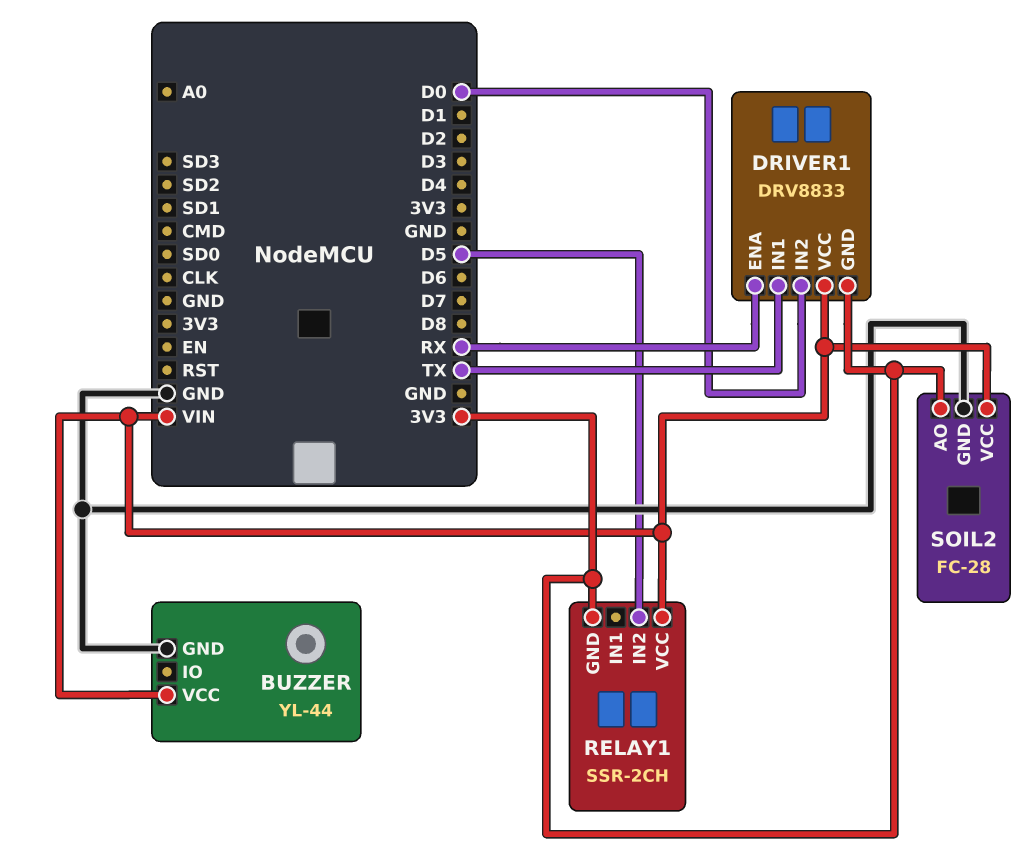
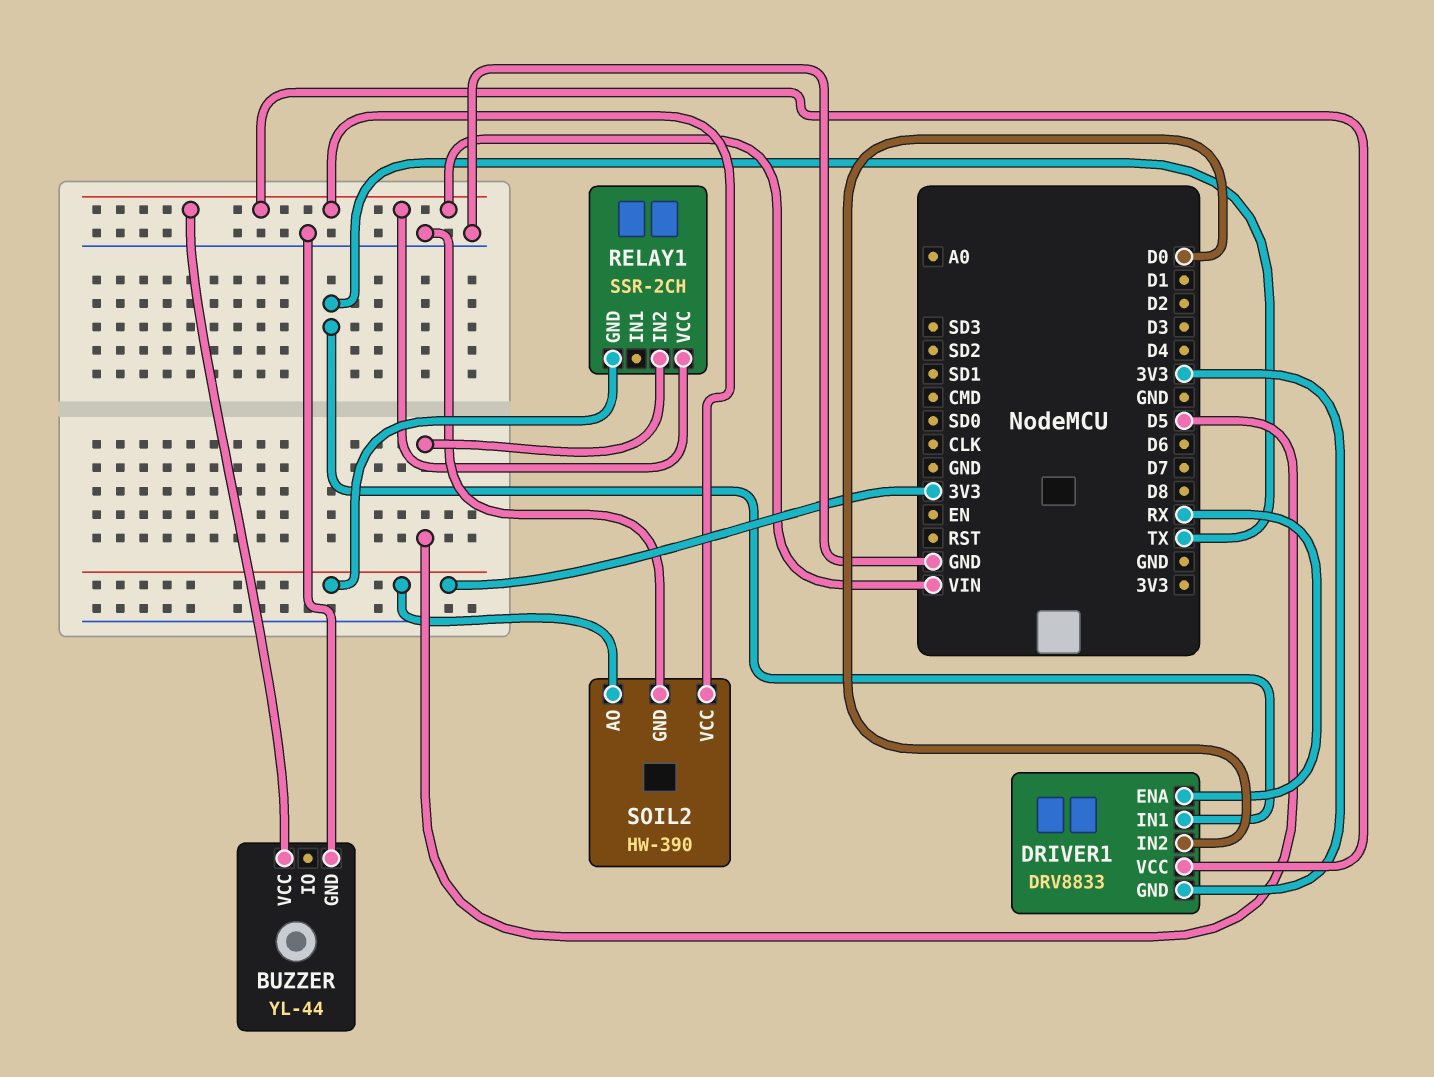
SOIL2: FC-28 -> HW-390

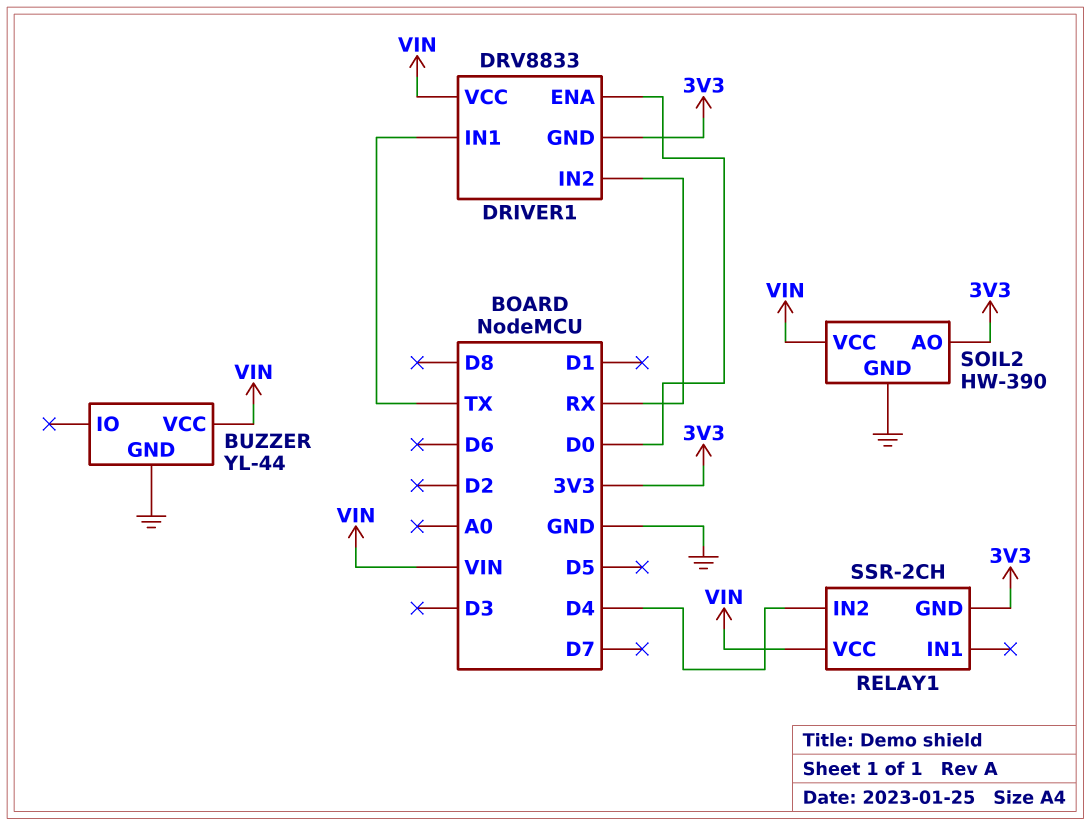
DRIVER1 pin ENA: RX -> D0
DRIVER1 pin IN2: D0 -> RX
RELAY1 pin IN2: D5 -> D4

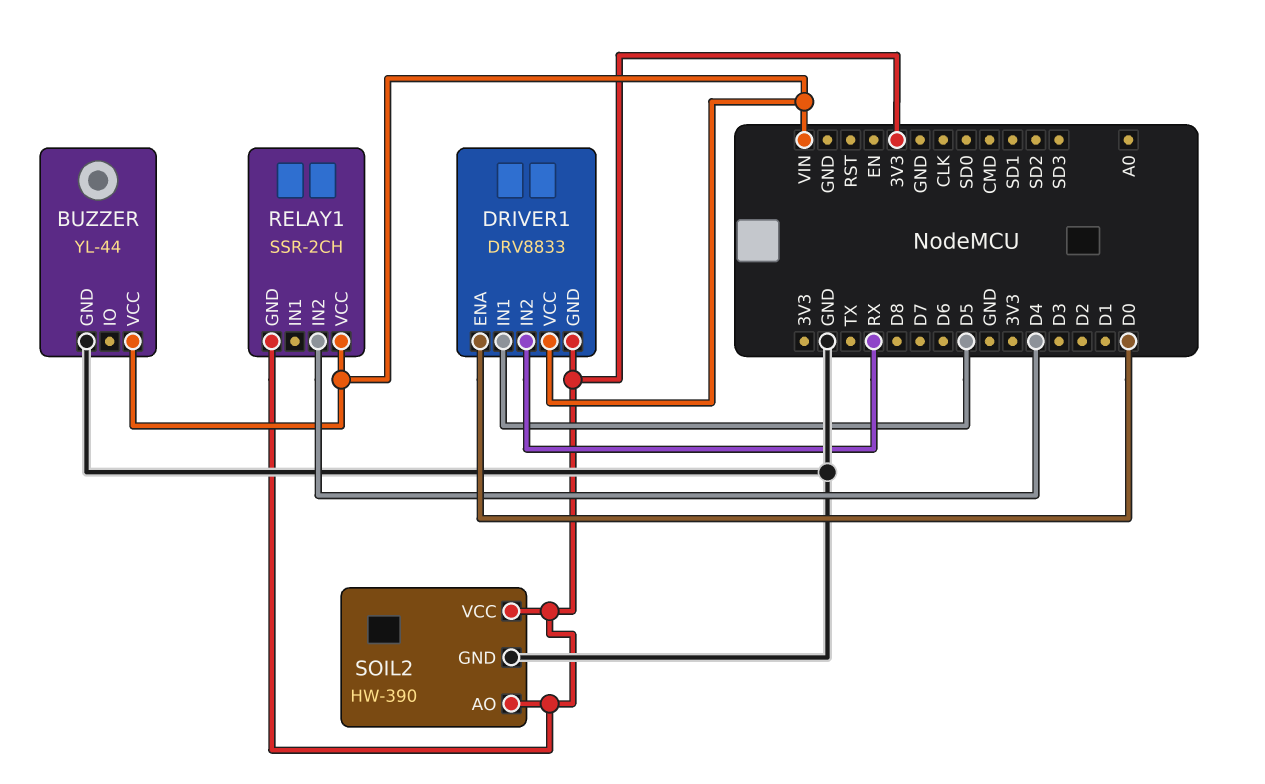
DRIVER1 pin IN1: TX -> D5
SOIL2 pin VCC: VIN -> 3V3

